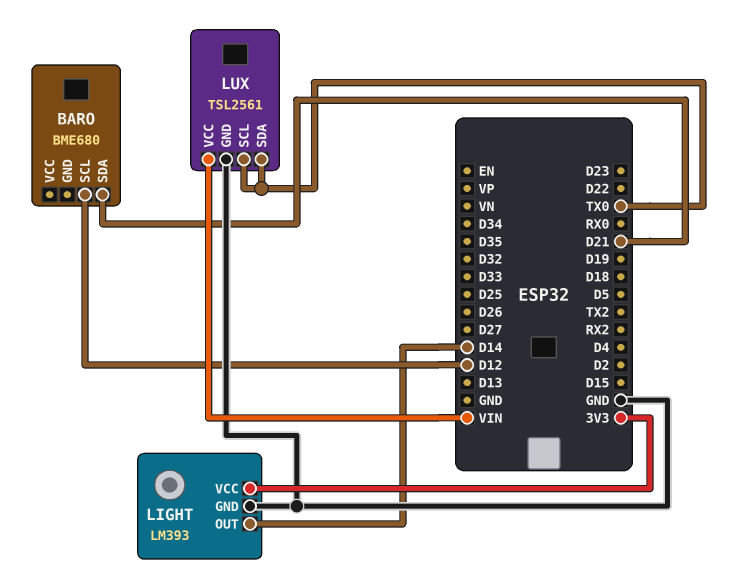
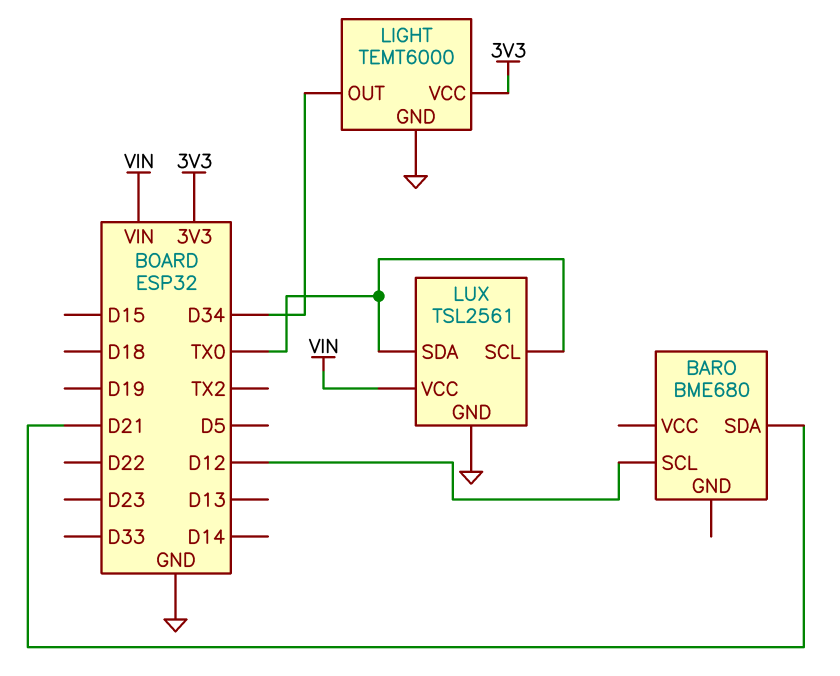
LIGHT: LM393 -> TEMT6000
LIGHT pin OUT: D14 -> D34

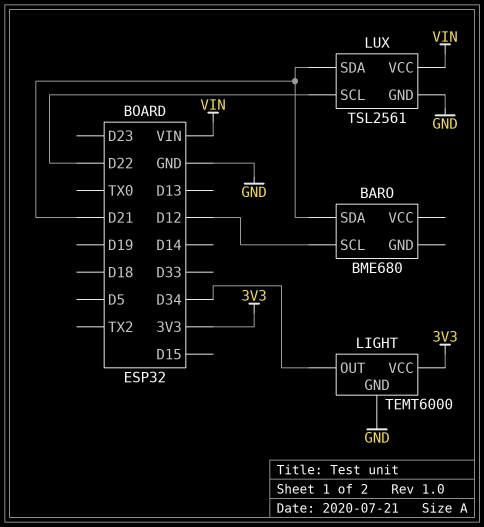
LUX pin SCL: TX0 -> D22
LUX pin SDA: TX0 -> D21

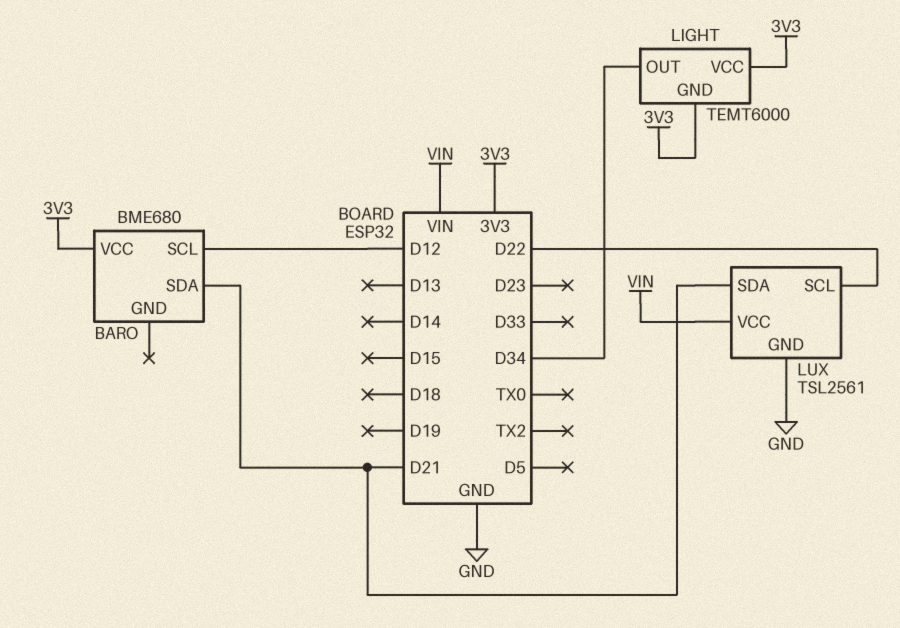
BARO pin VCC: none -> 3V3
LIGHT pin GND: GND -> 3V3

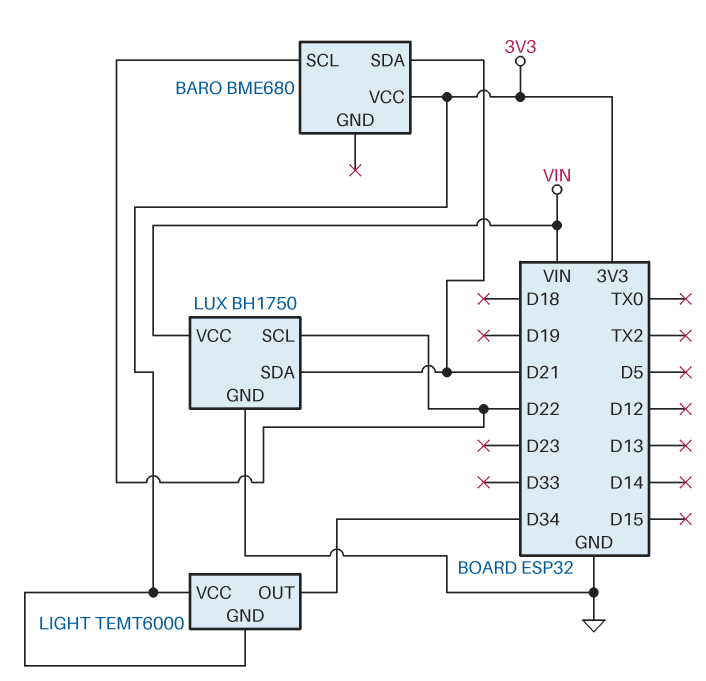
BARO pin SCL: D12 -> D22
LUX: TSL2561 -> BH1750

